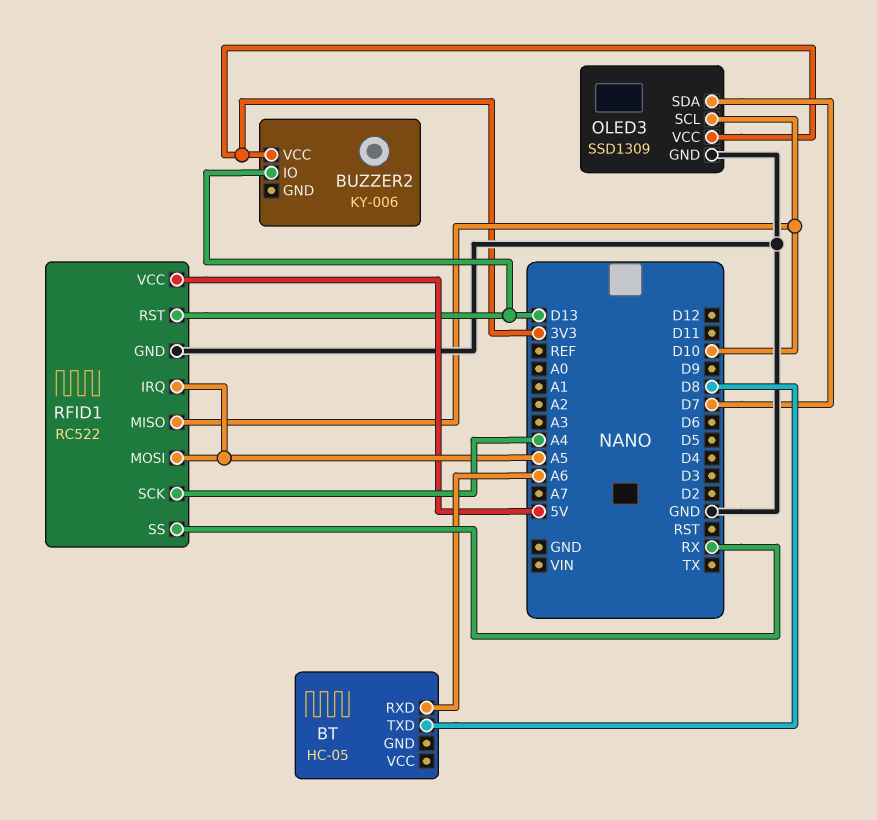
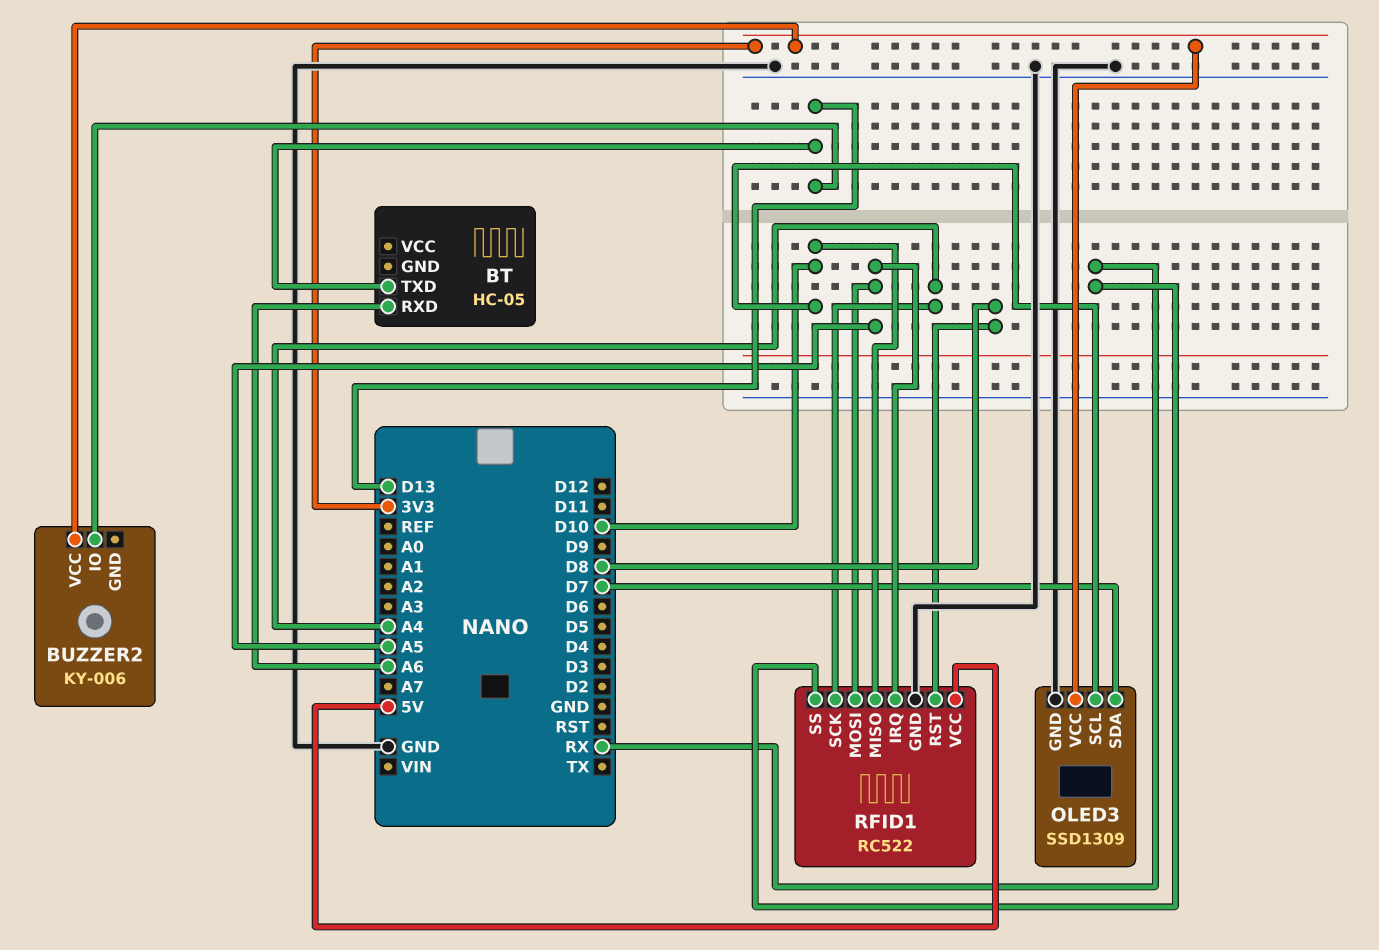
BT pin TXD: D8 -> D13
RFID1 pin RST: D13 -> D8

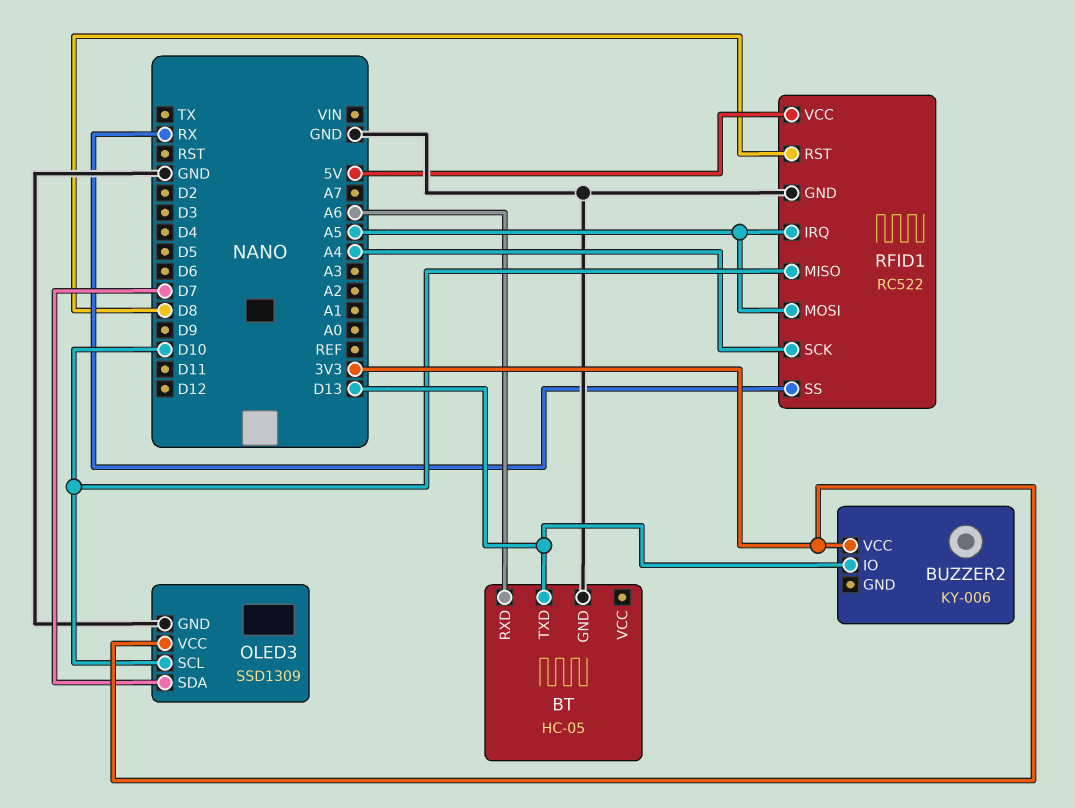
BT pin GND: none -> GND

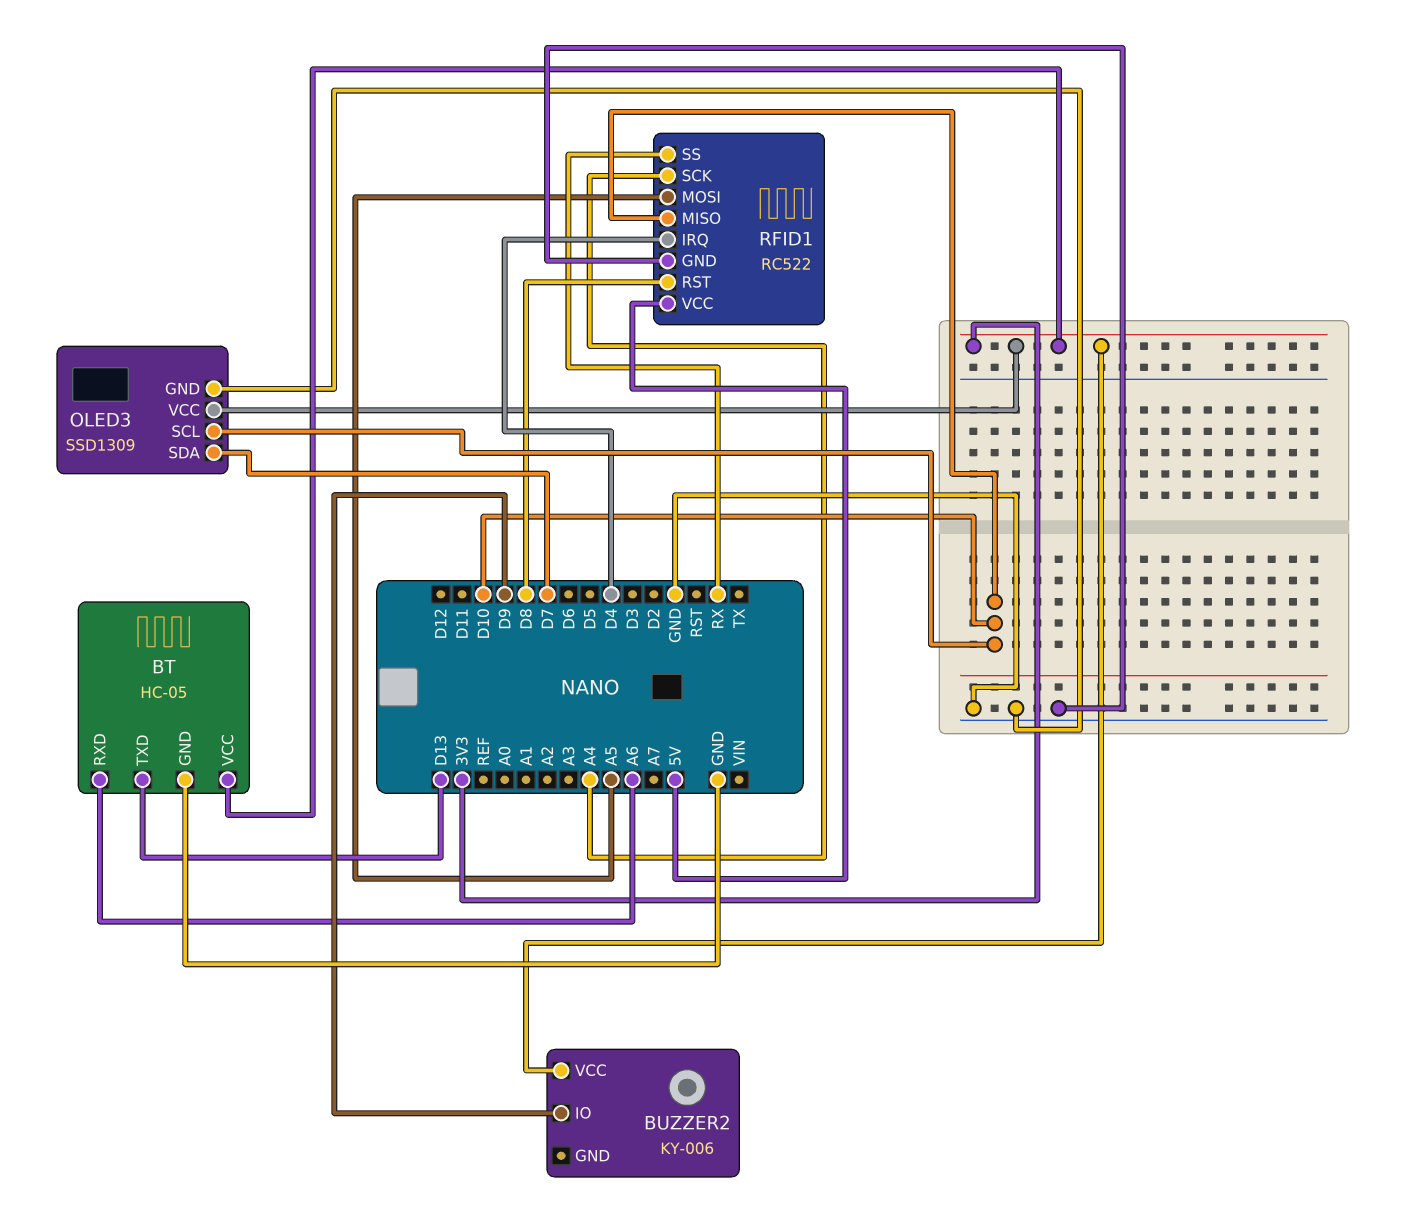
BT pin VCC: none -> 3V3
BUZZER2 pin IO: D13 -> D9
RFID1 pin IRQ: A5 -> D4

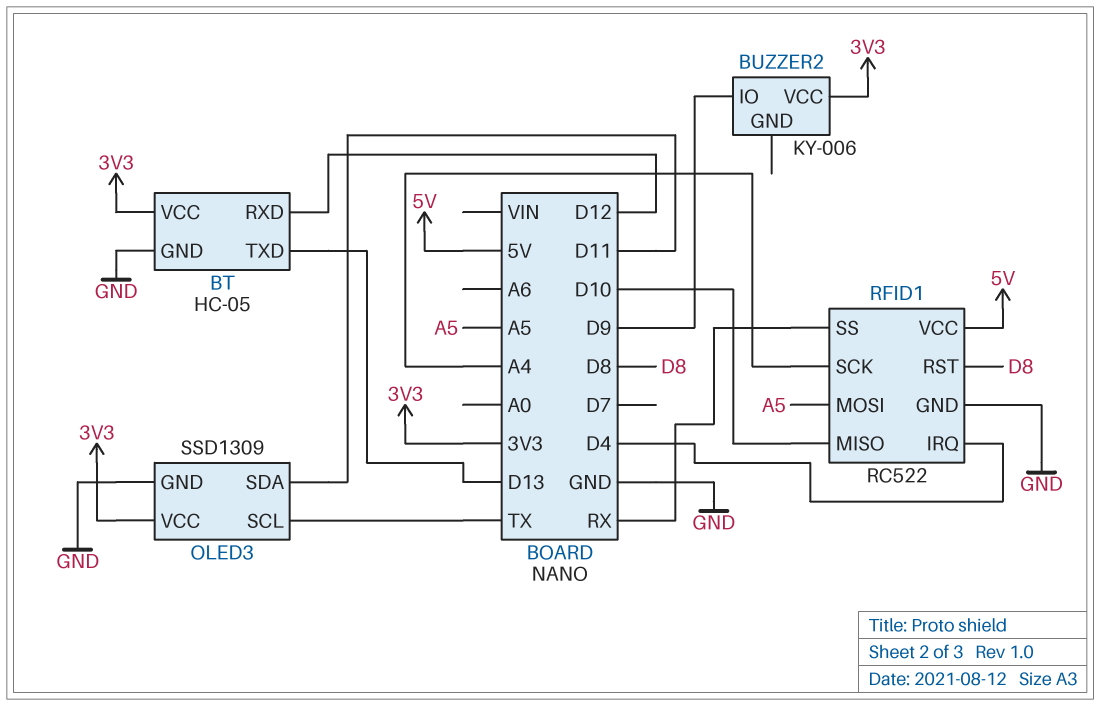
BT pin RXD: A6 -> D12
OLED3 pin SCL: D10 -> TX
OLED3 pin SDA: D7 -> D11

